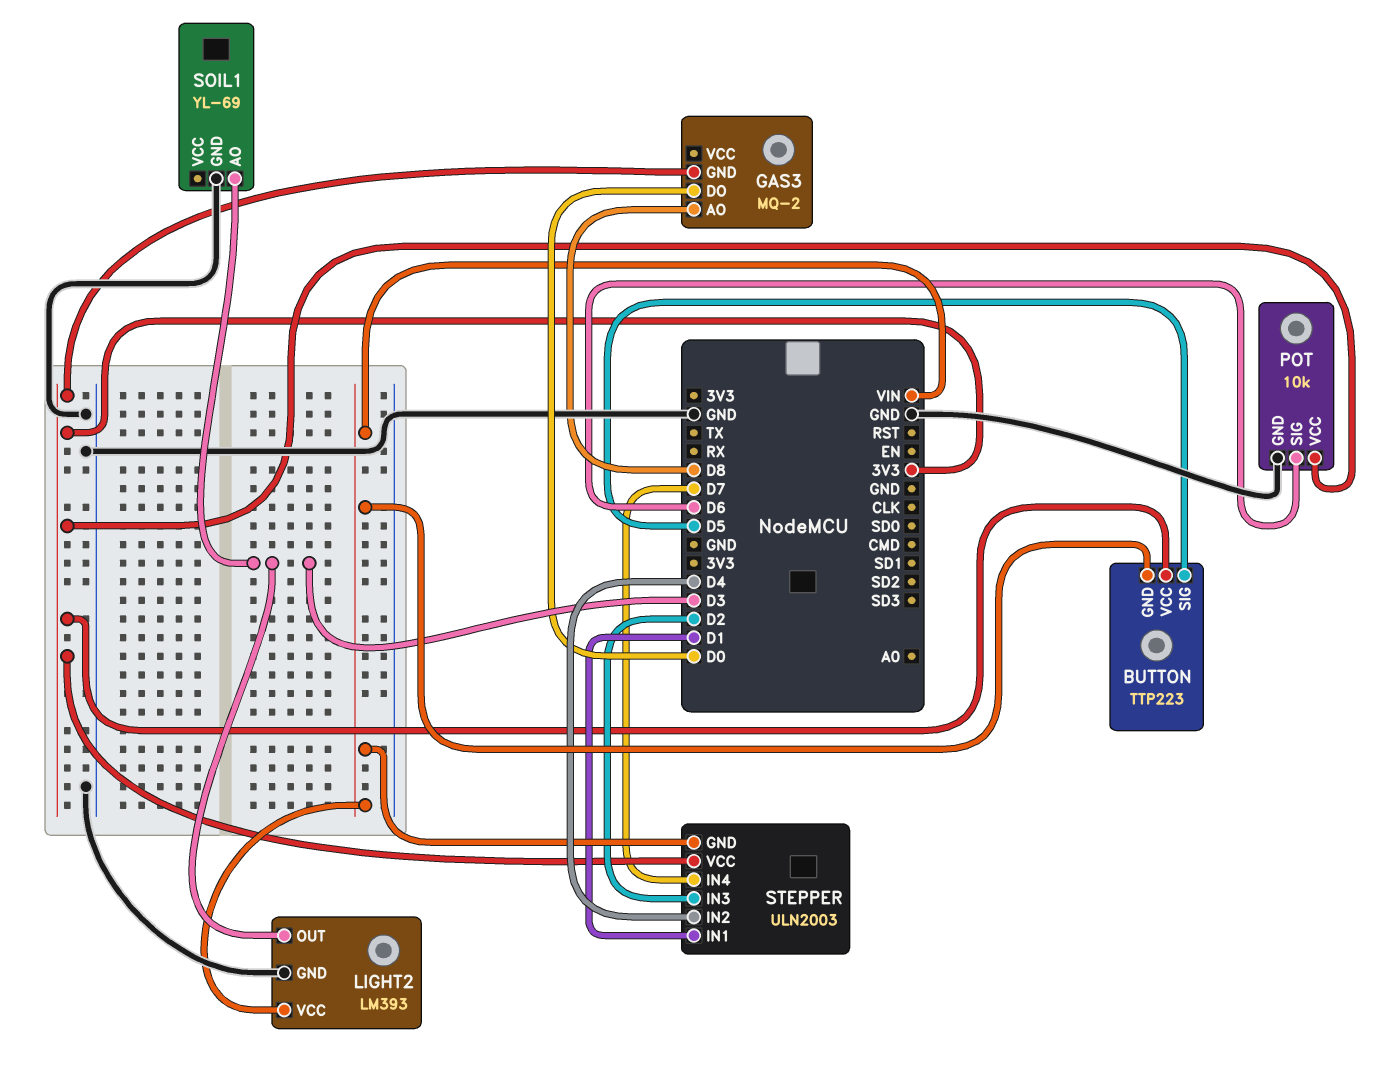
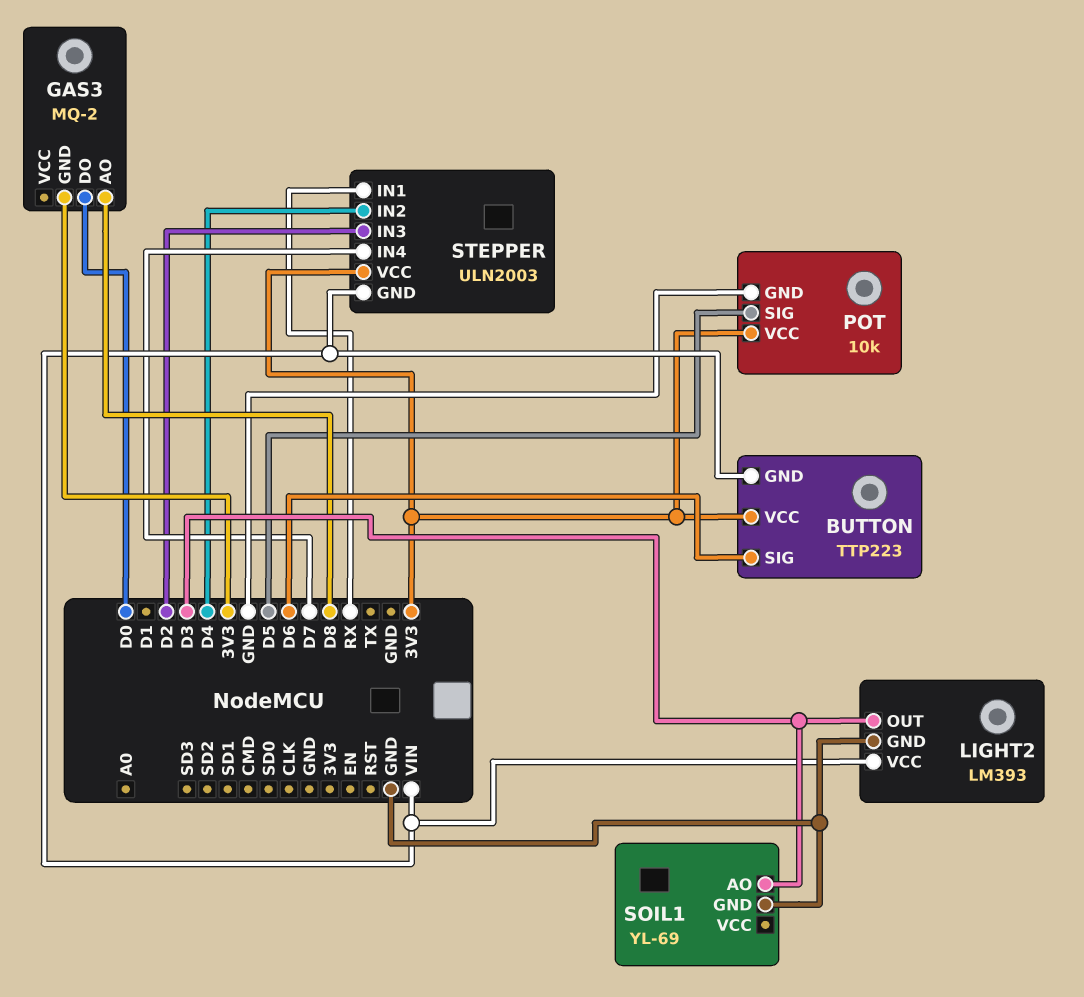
BUTTON pin SIG: D5 -> D6
POT pin SIG: D6 -> D5
STEPPER pin IN1: D1 -> RX

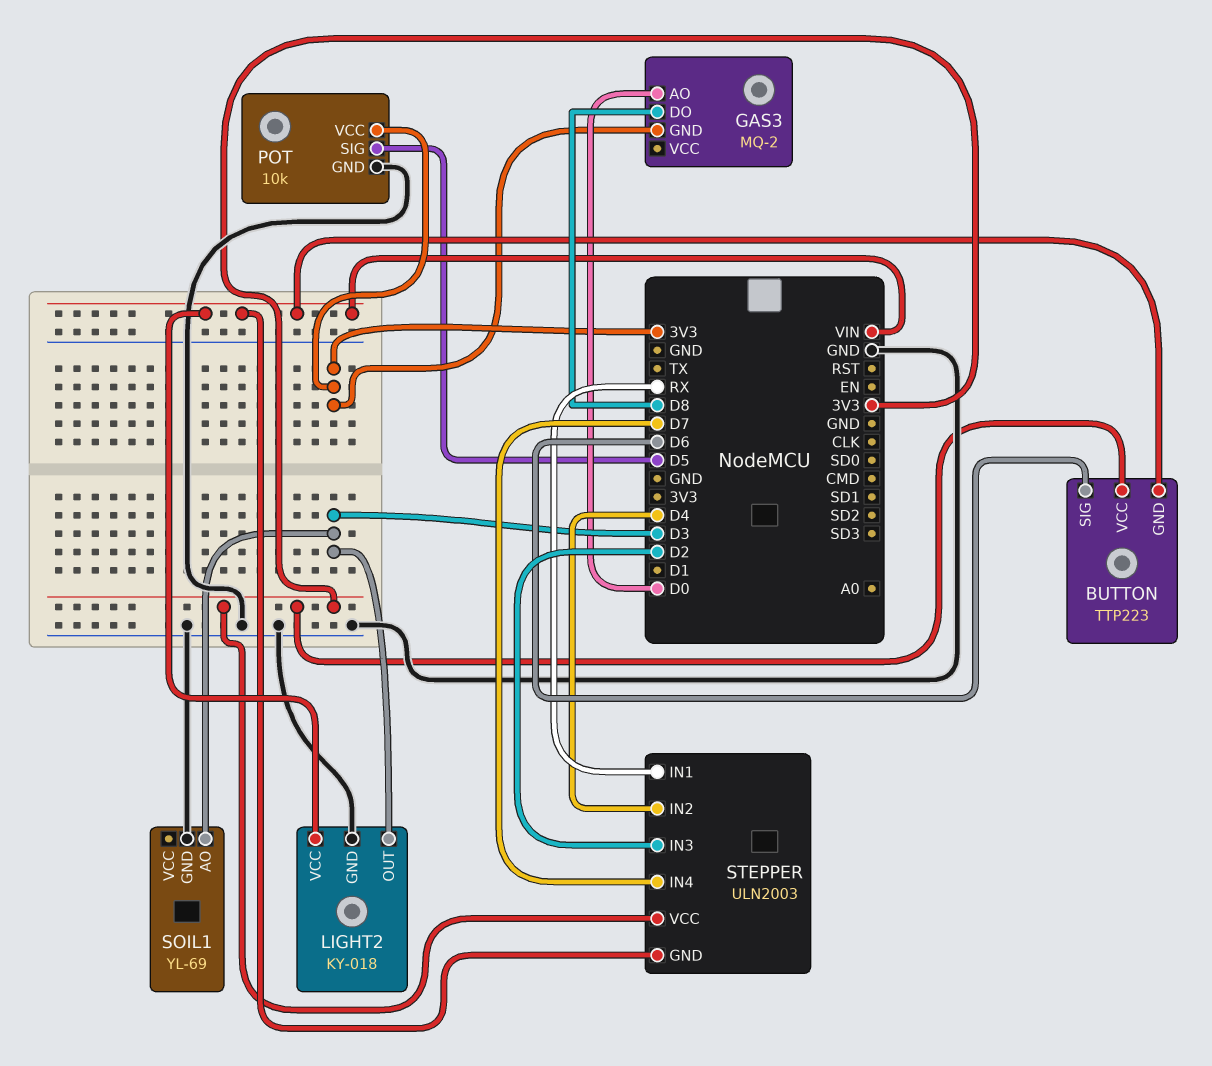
GAS3 pin AO: D8 -> D0
GAS3 pin DO: D0 -> D8
LIGHT2: LM393 -> KY-018

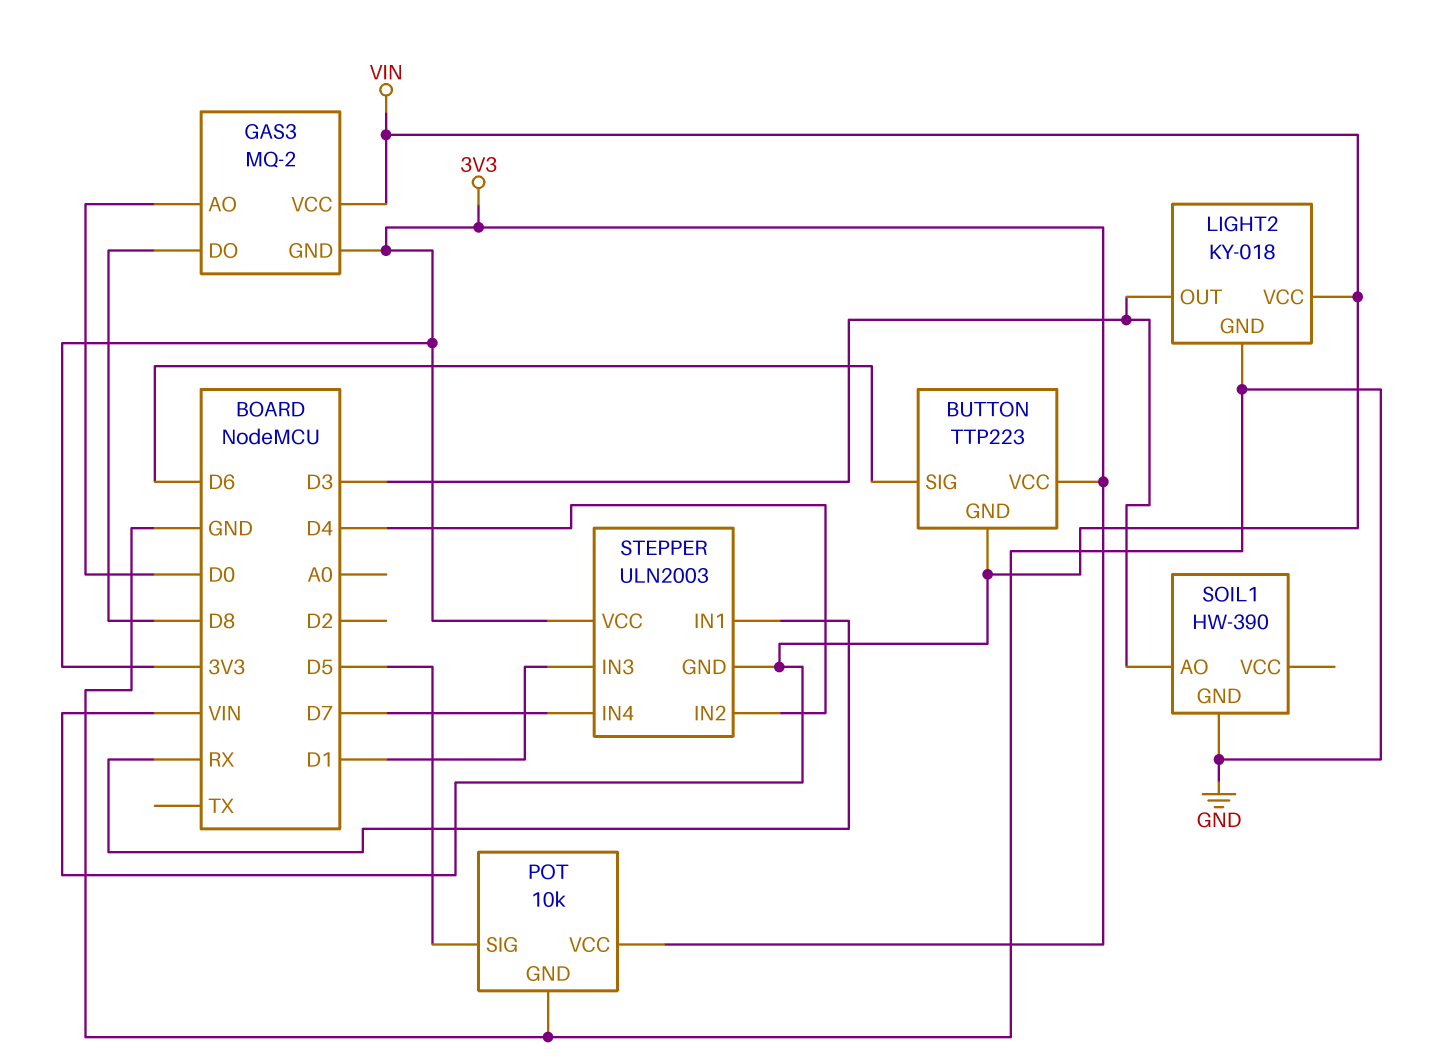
GAS3 pin VCC: none -> VIN
SOIL1: YL-69 -> HW-390
STEPPER pin IN3: D2 -> D1

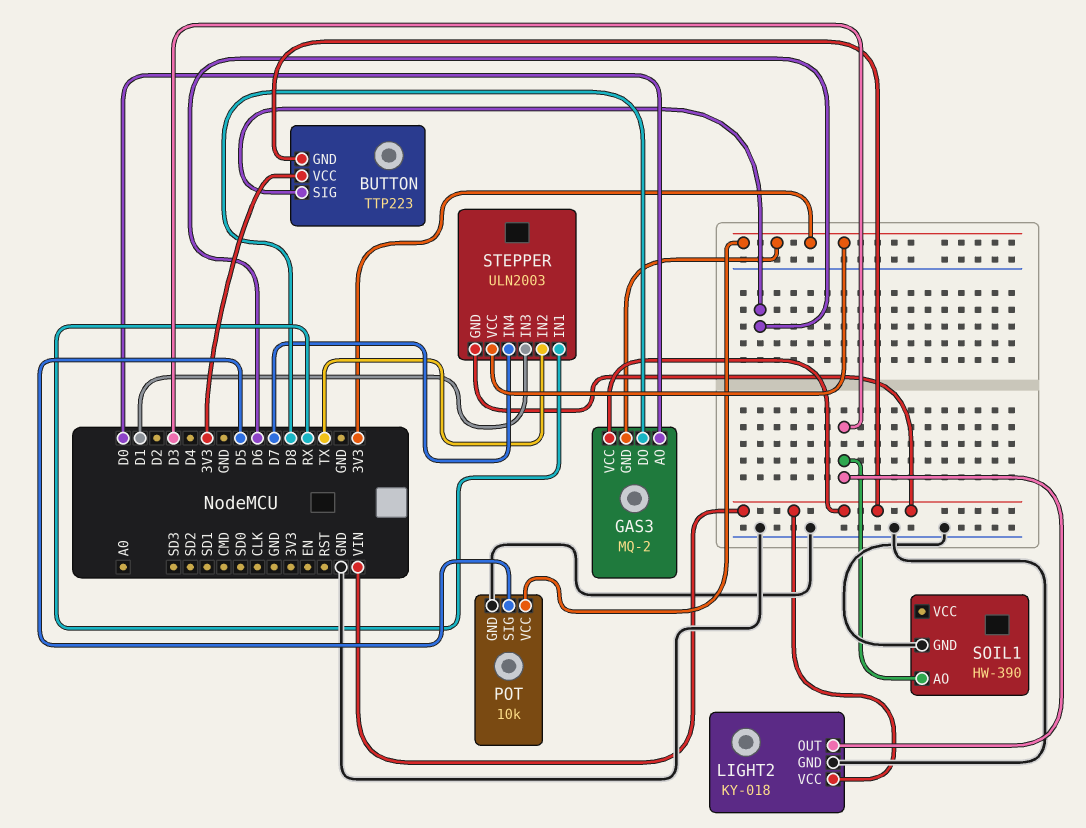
STEPPER pin IN2: D4 -> TX

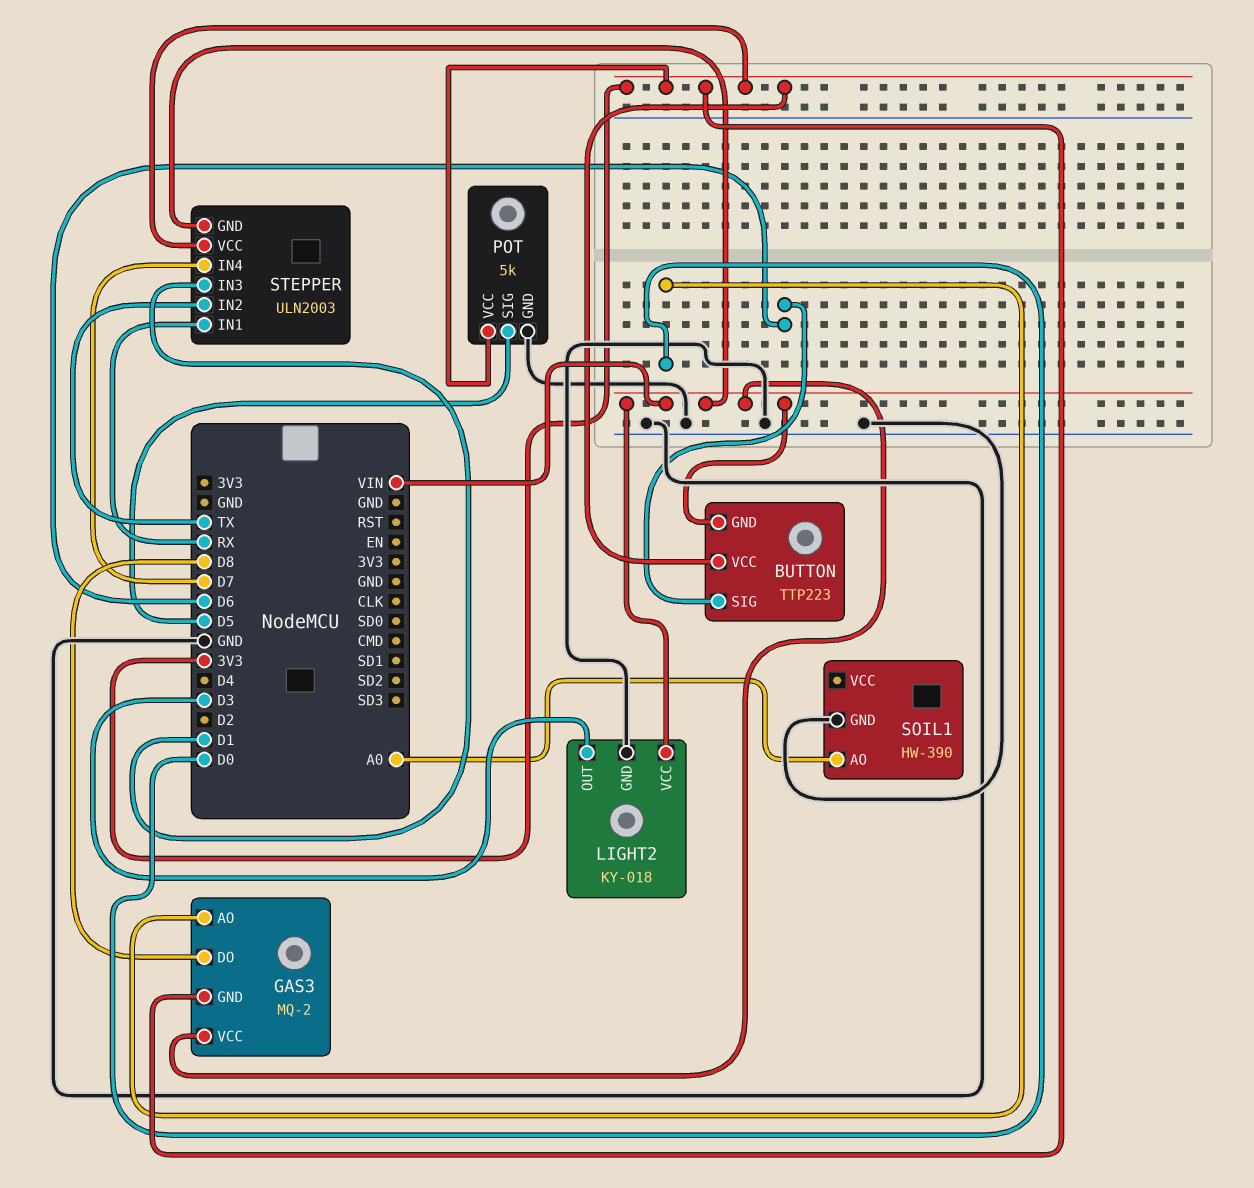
POT: 10k -> 5k
SOIL1 pin AO: D3 -> A0

